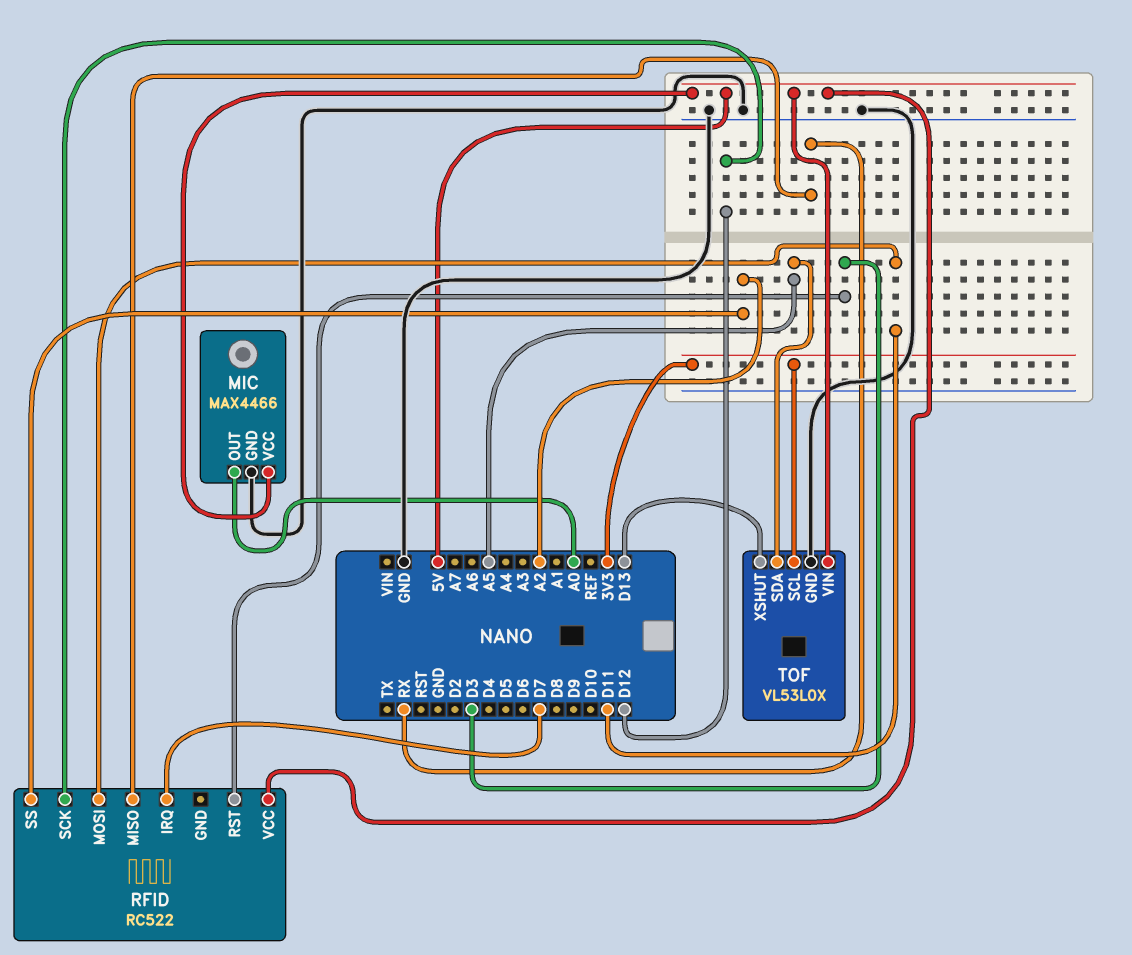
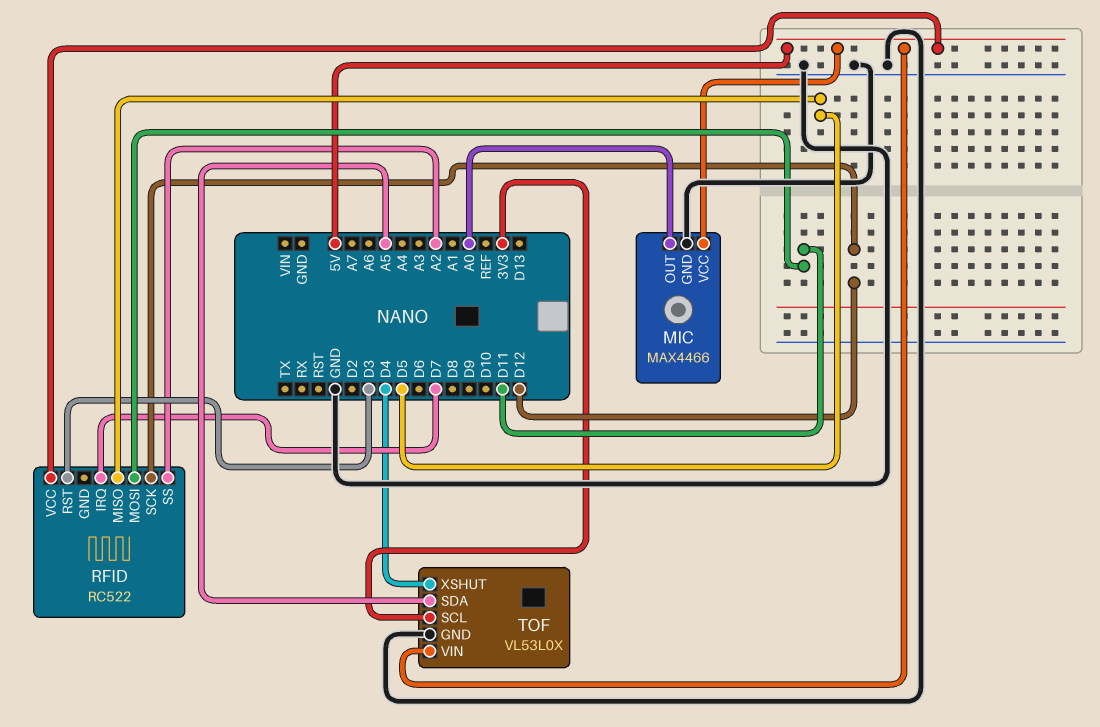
RFID pin MISO: RX -> D5
TOF pin XSHUT: D13 -> D4

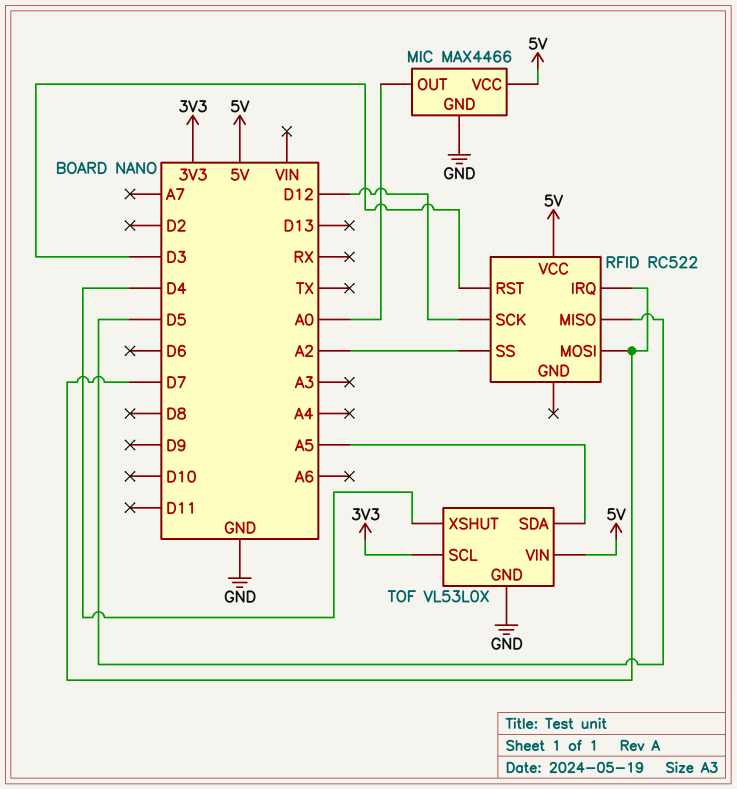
RFID pin MOSI: D11 -> D7

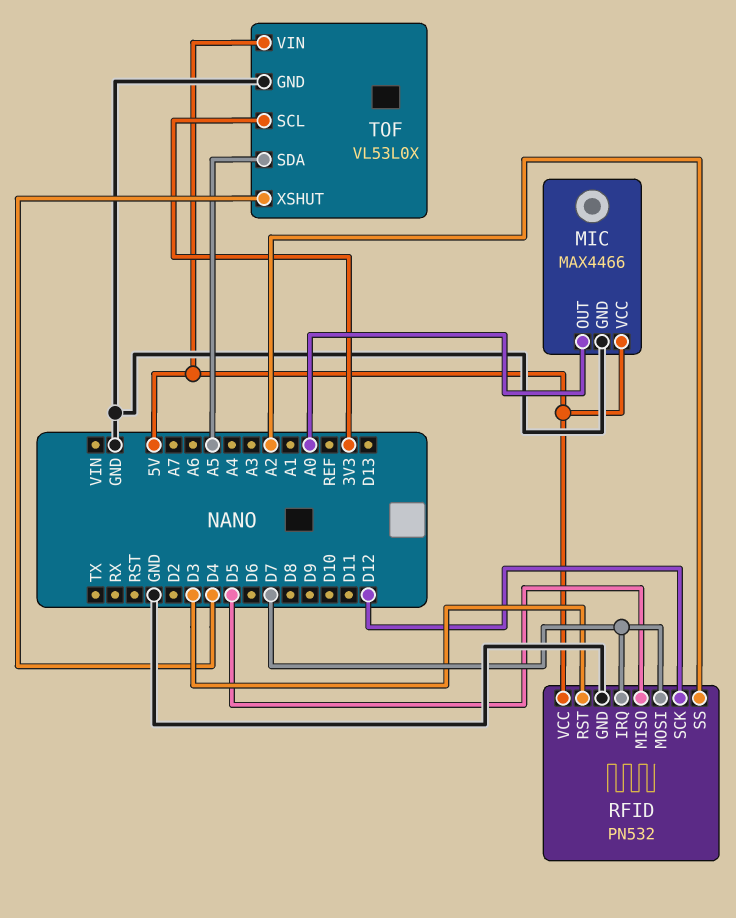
RFID: RC522 -> PN532
RFID pin GND: none -> GND

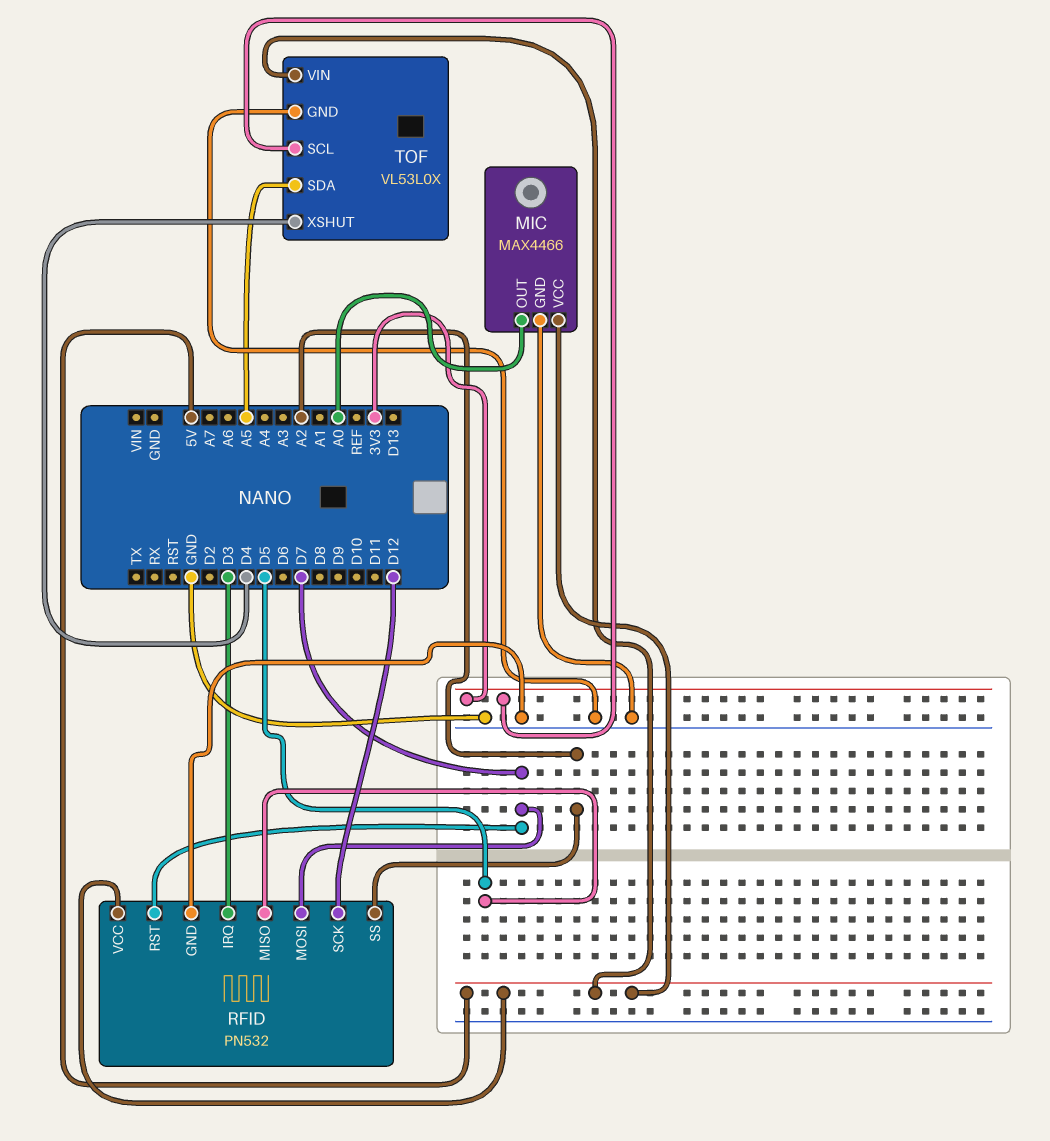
RFID pin IRQ: D7 -> D3
RFID pin RST: D3 -> D7

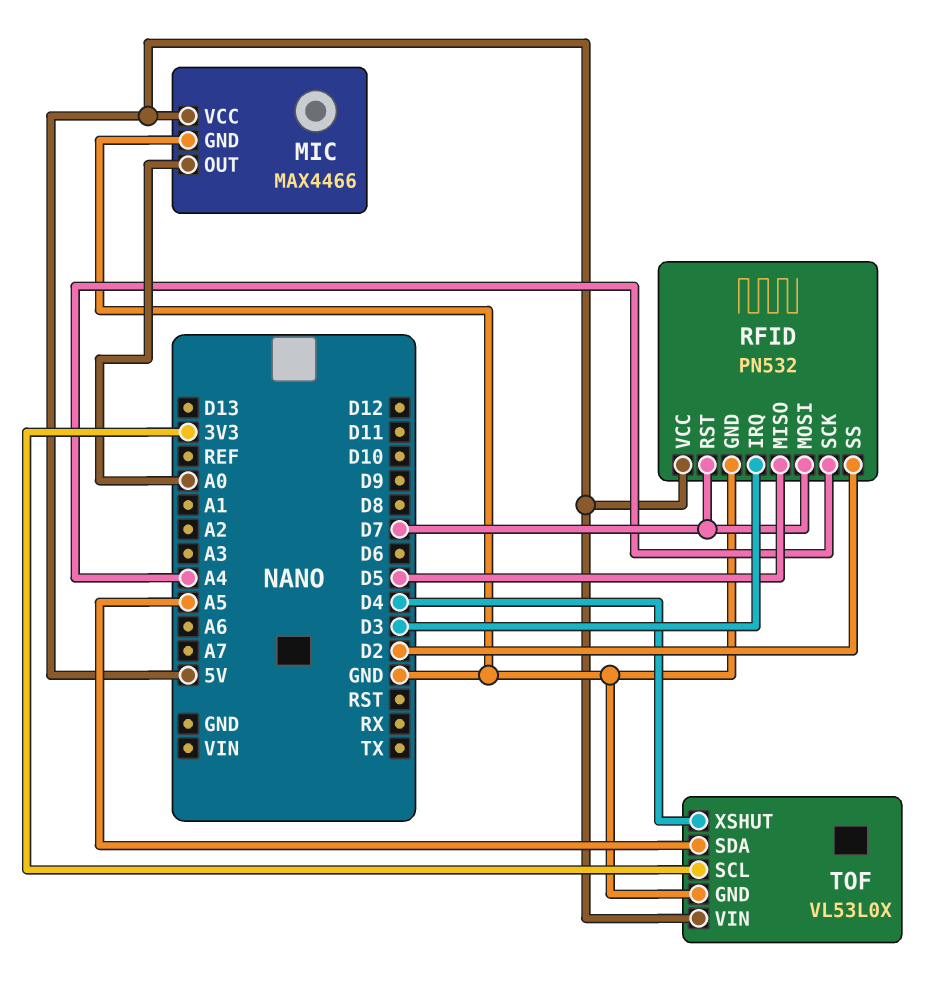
RFID pin SCK: D12 -> A4
RFID pin SS: A2 -> D2

